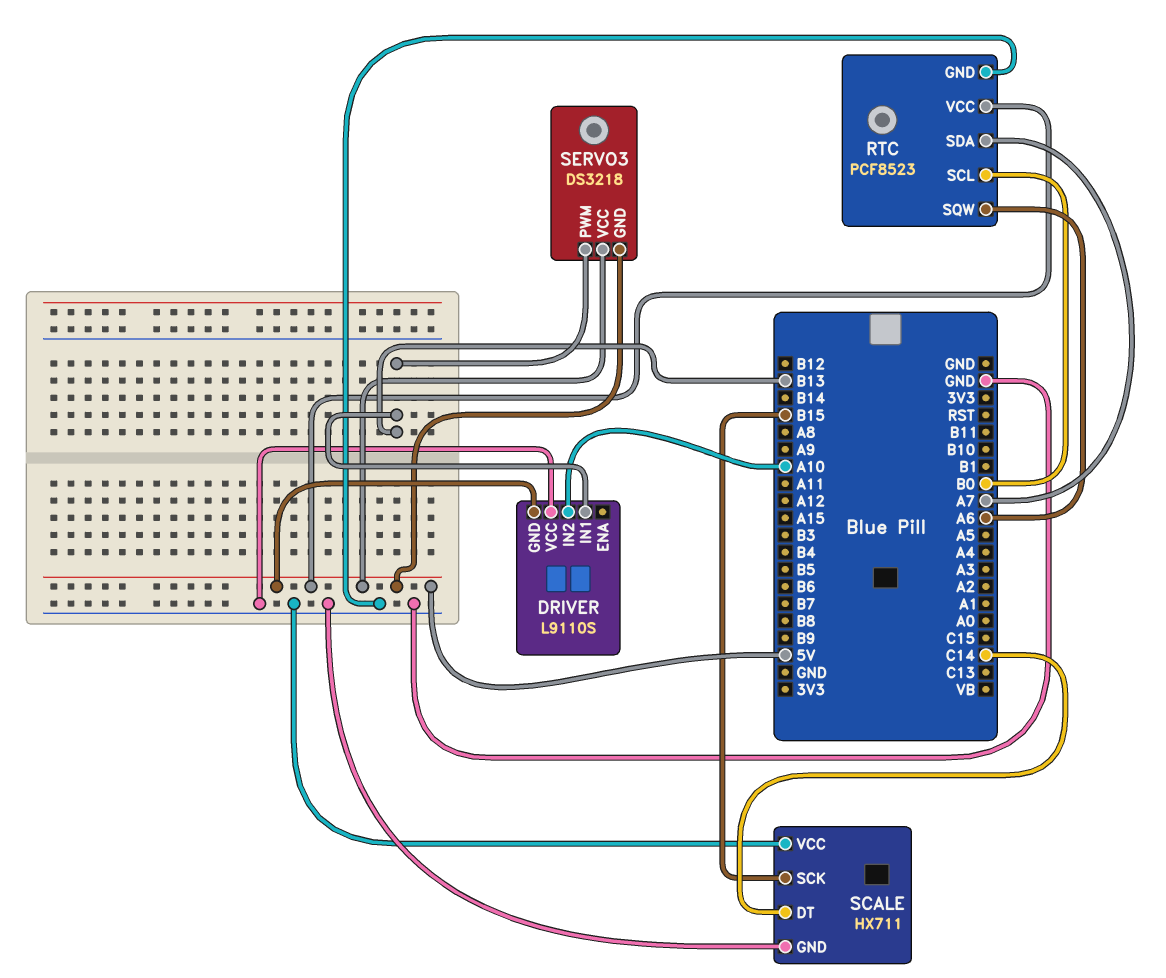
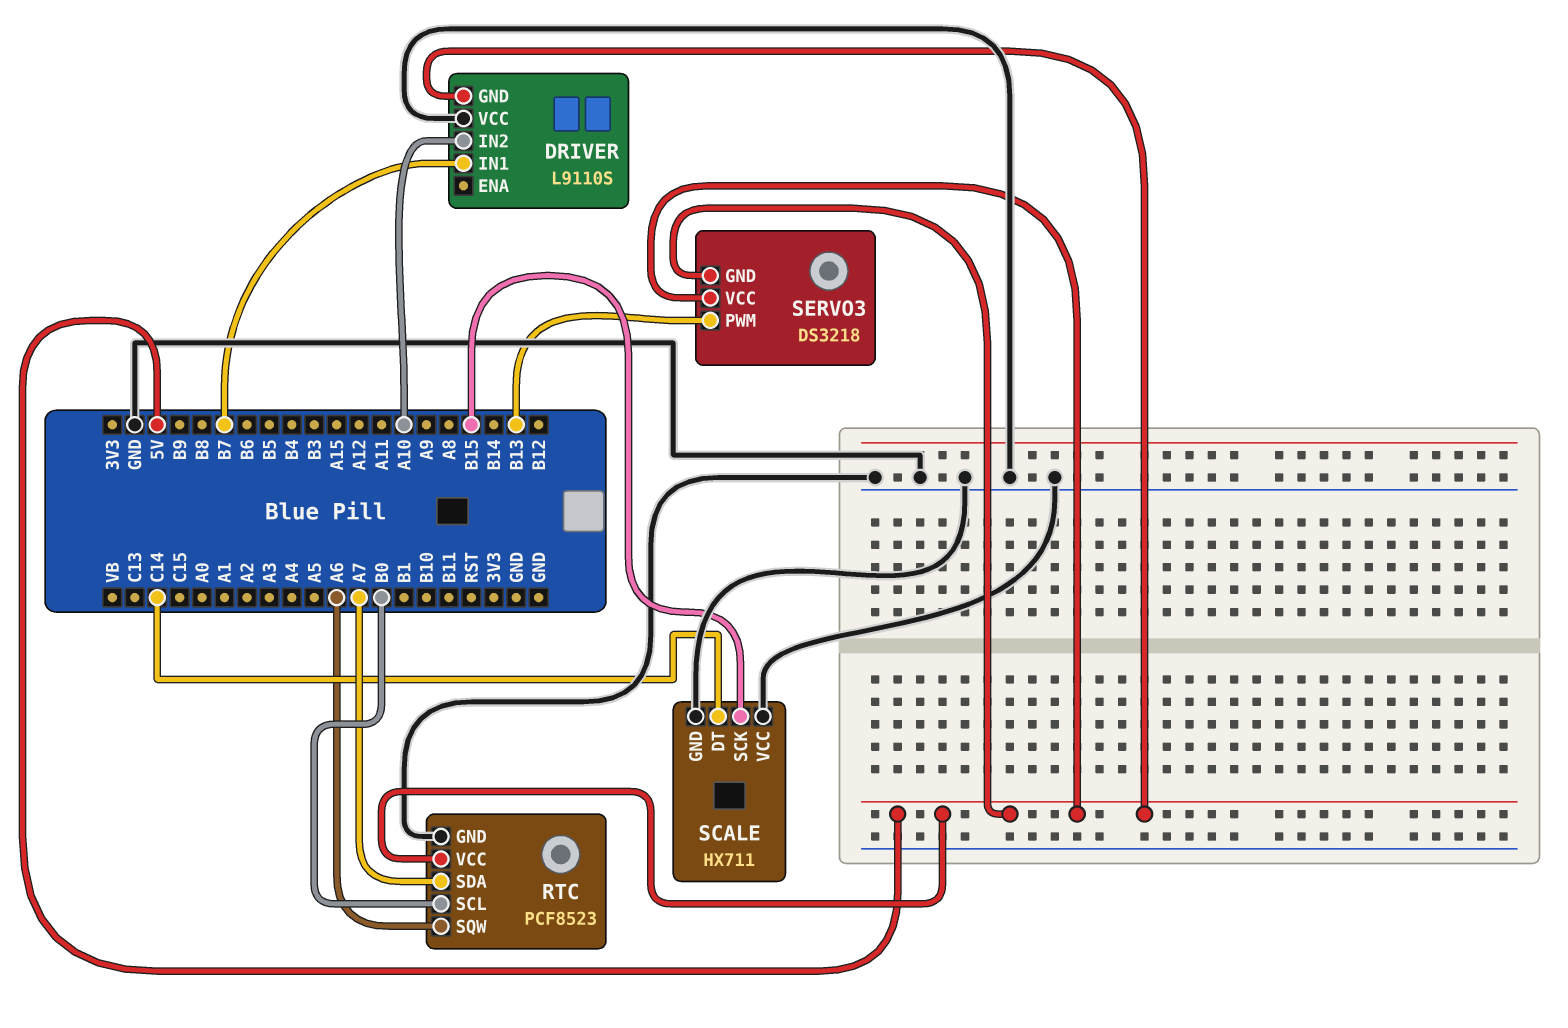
DRIVER pin IN1: B13 -> B7

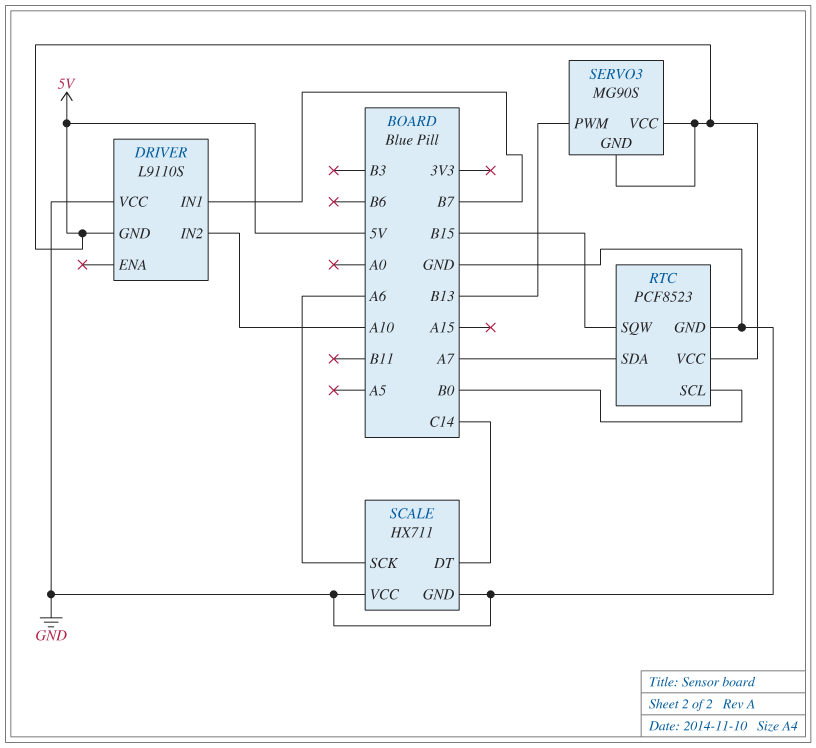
RTC pin SQW: A6 -> B15
SCALE pin SCK: B15 -> A6
SERVO3: DS3218 -> MG90S

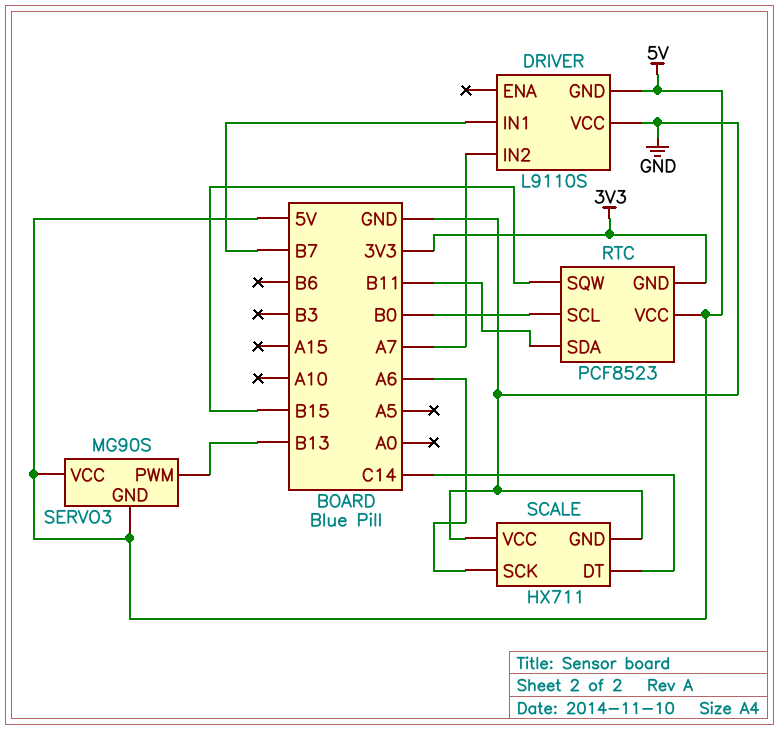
DRIVER pin IN2: A10 -> A7
RTC pin GND: GND -> 3V3
RTC pin SDA: A7 -> B11

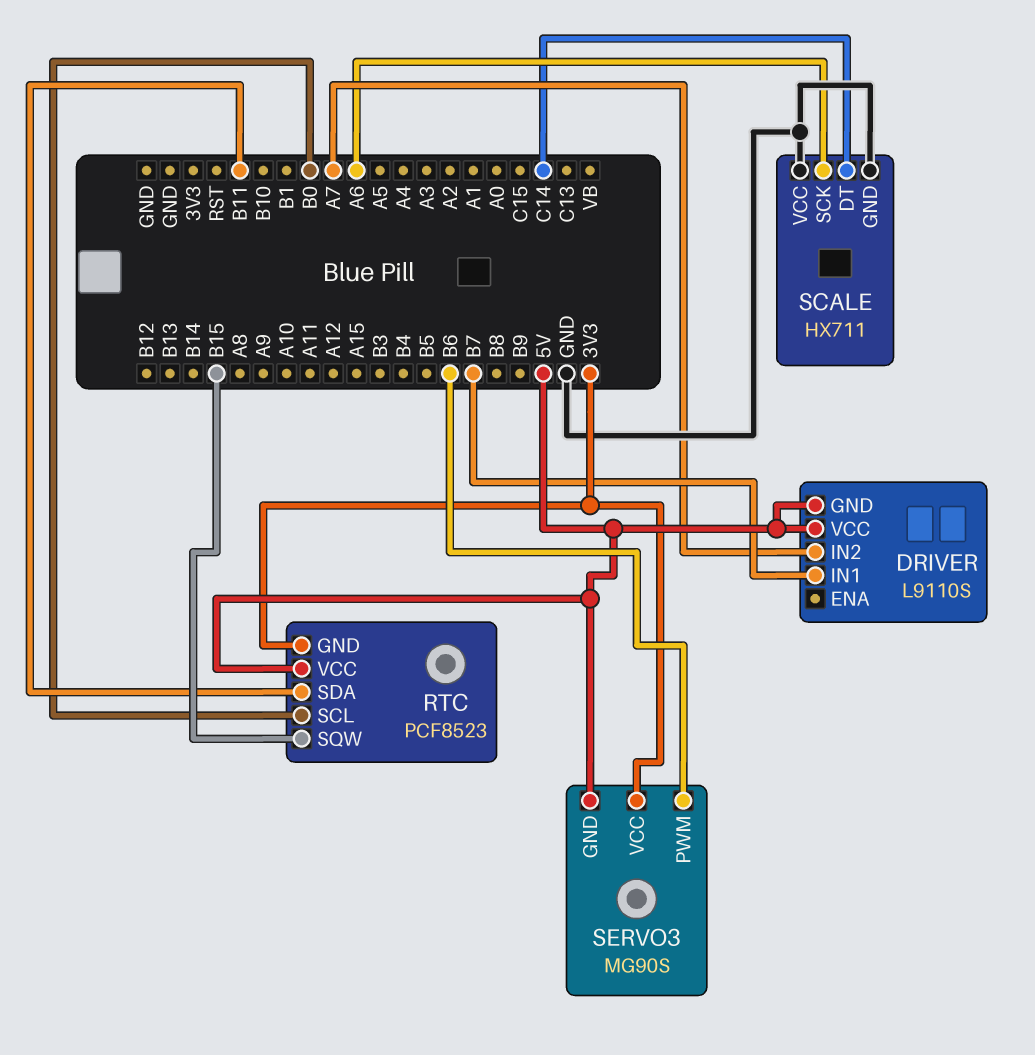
DRIVER pin VCC: GND -> 5V
SERVO3 pin PWM: B13 -> B6
SERVO3 pin VCC: 5V -> 3V3

